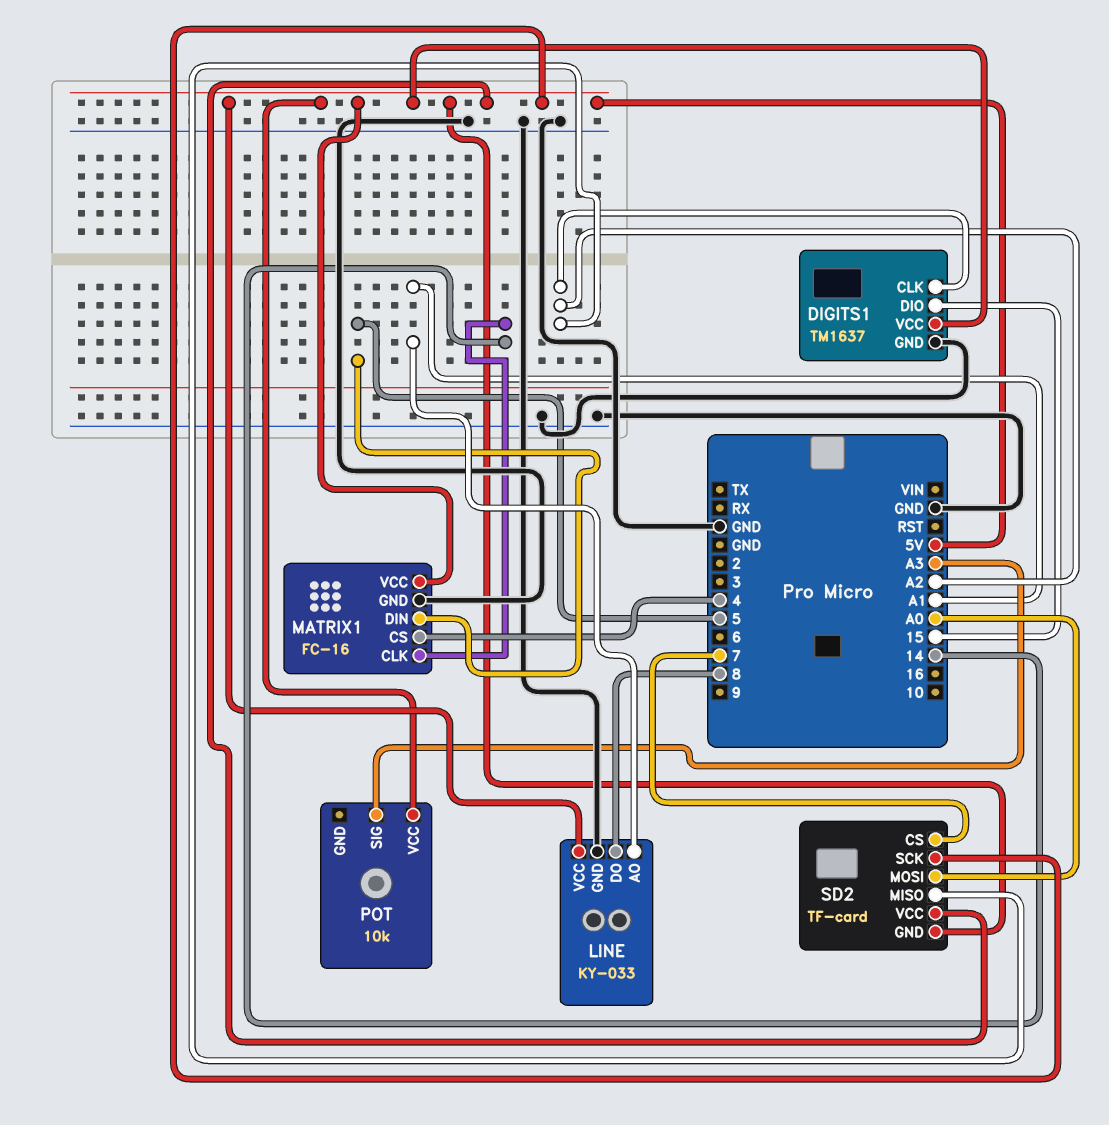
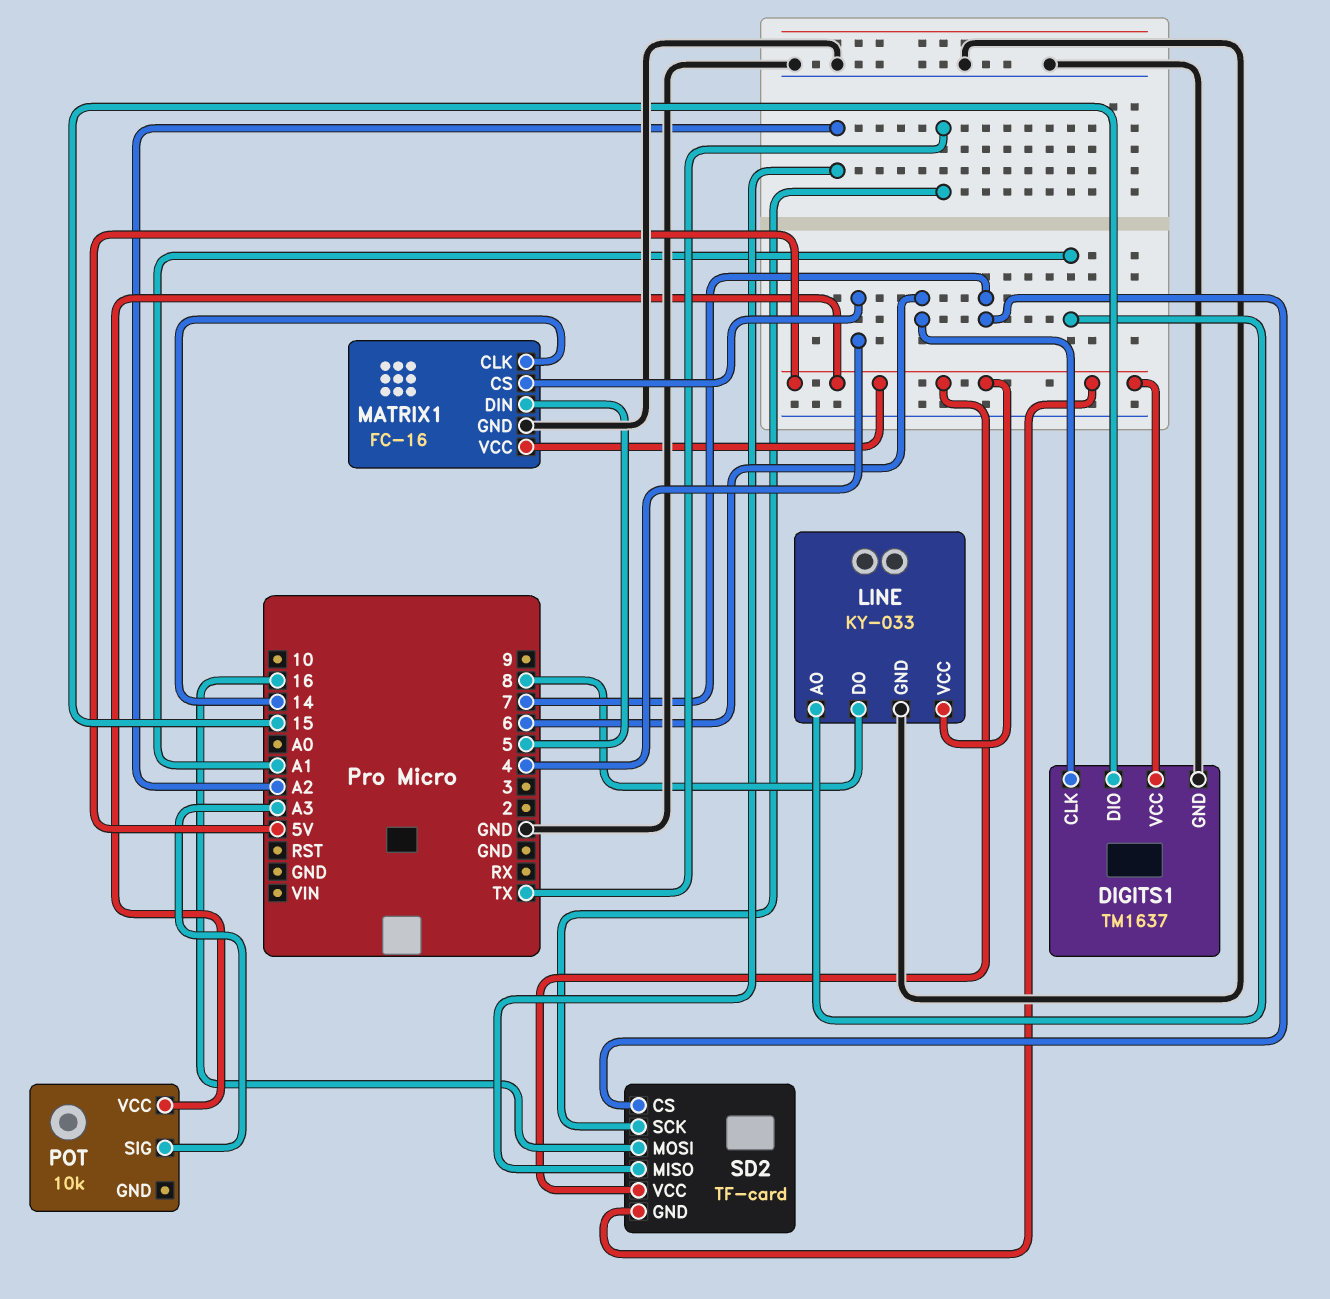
DIGITS1 pin CLK: A2 -> 6
SD2 pin MOSI: A0 -> 16
SD2 pin SCK: 5V -> TX

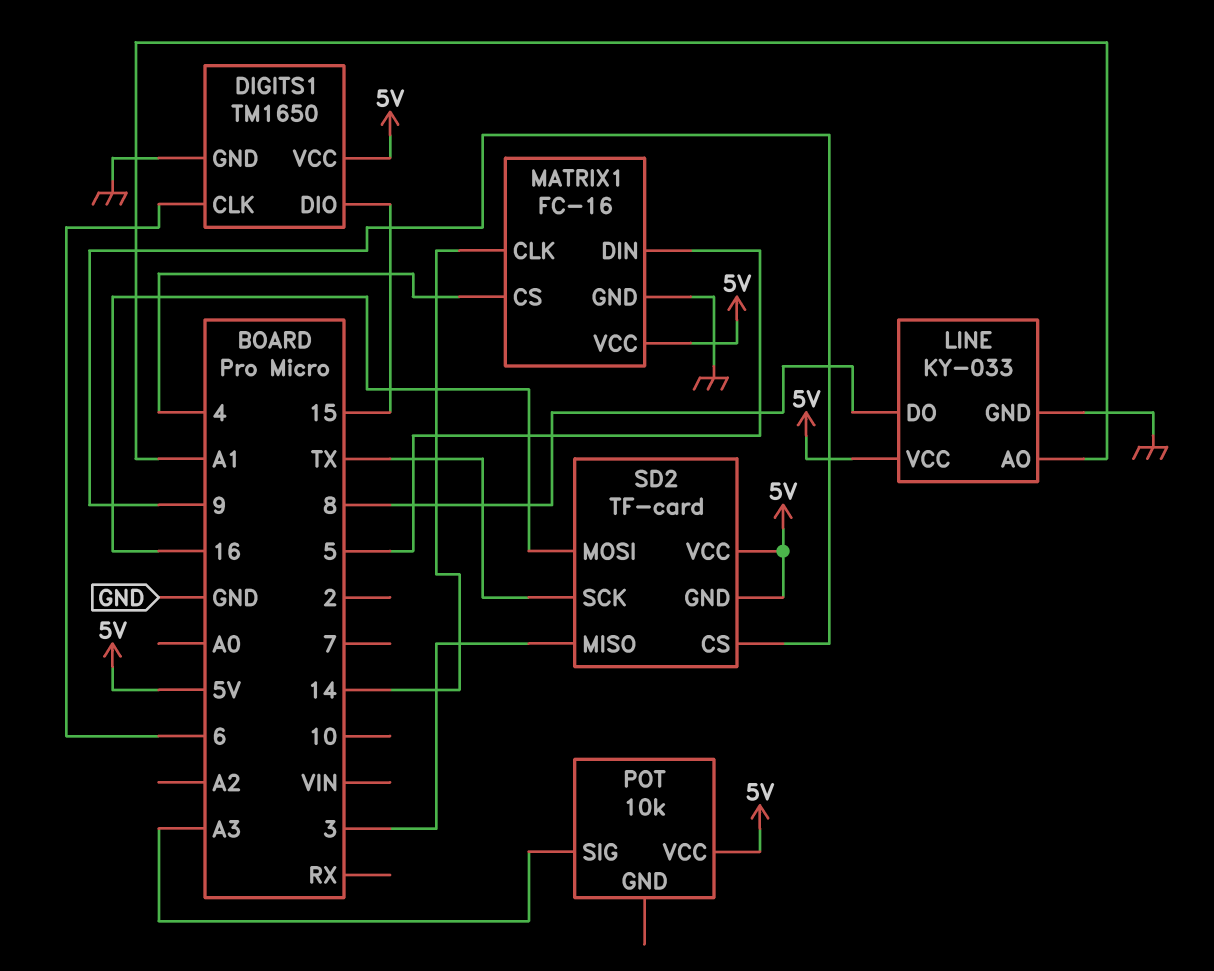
DIGITS1: TM1637 -> TM1650
SD2 pin CS: 7 -> 9
SD2 pin MISO: A2 -> 3

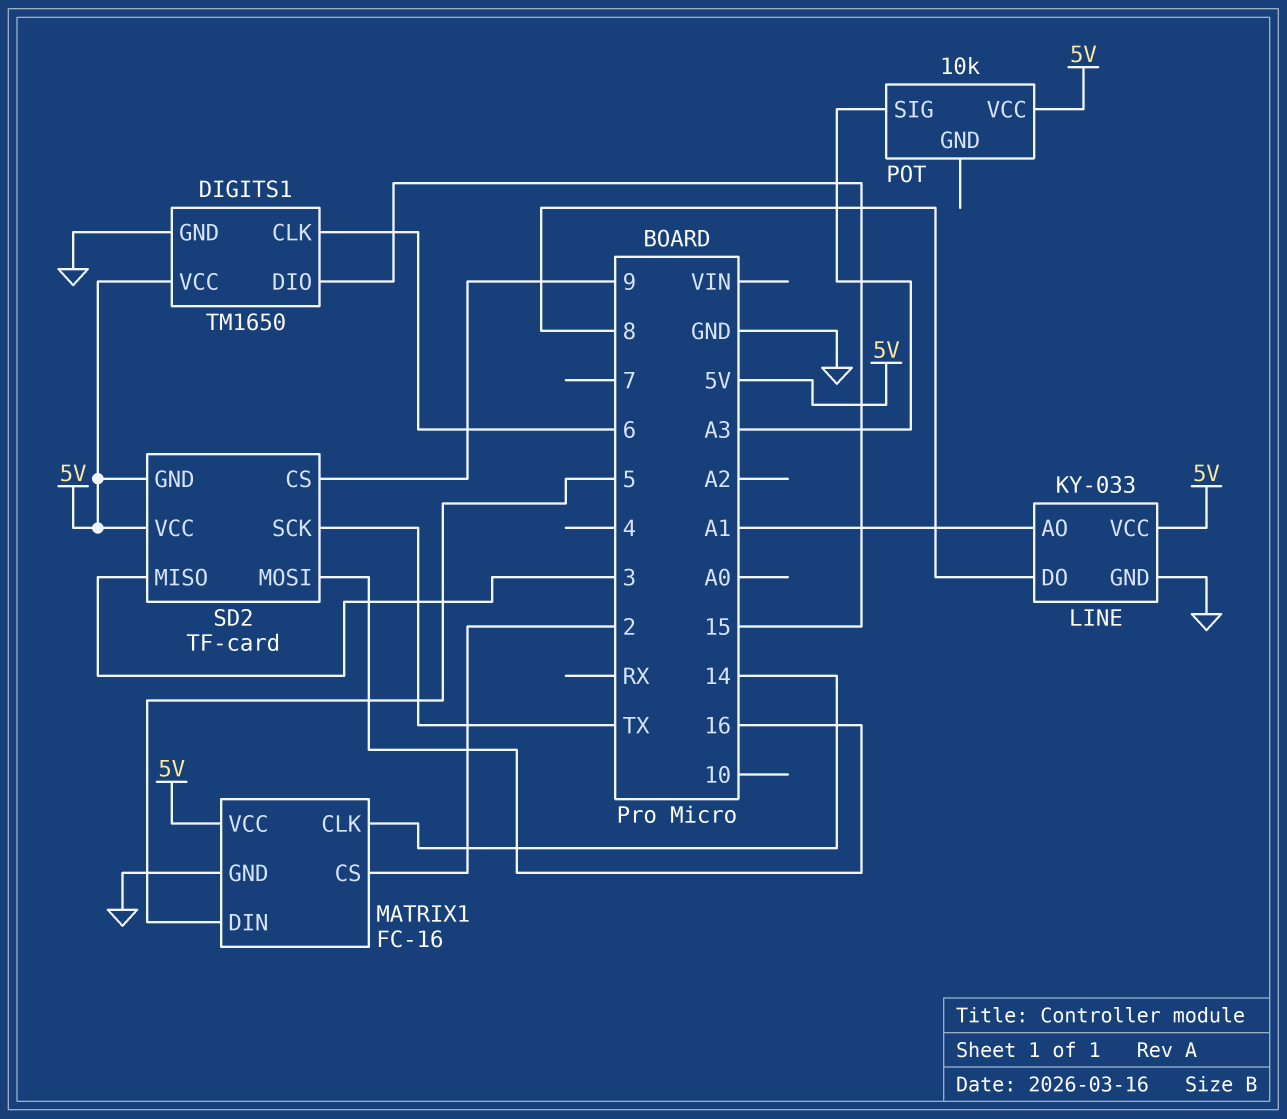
MATRIX1 pin CS: 4 -> 2

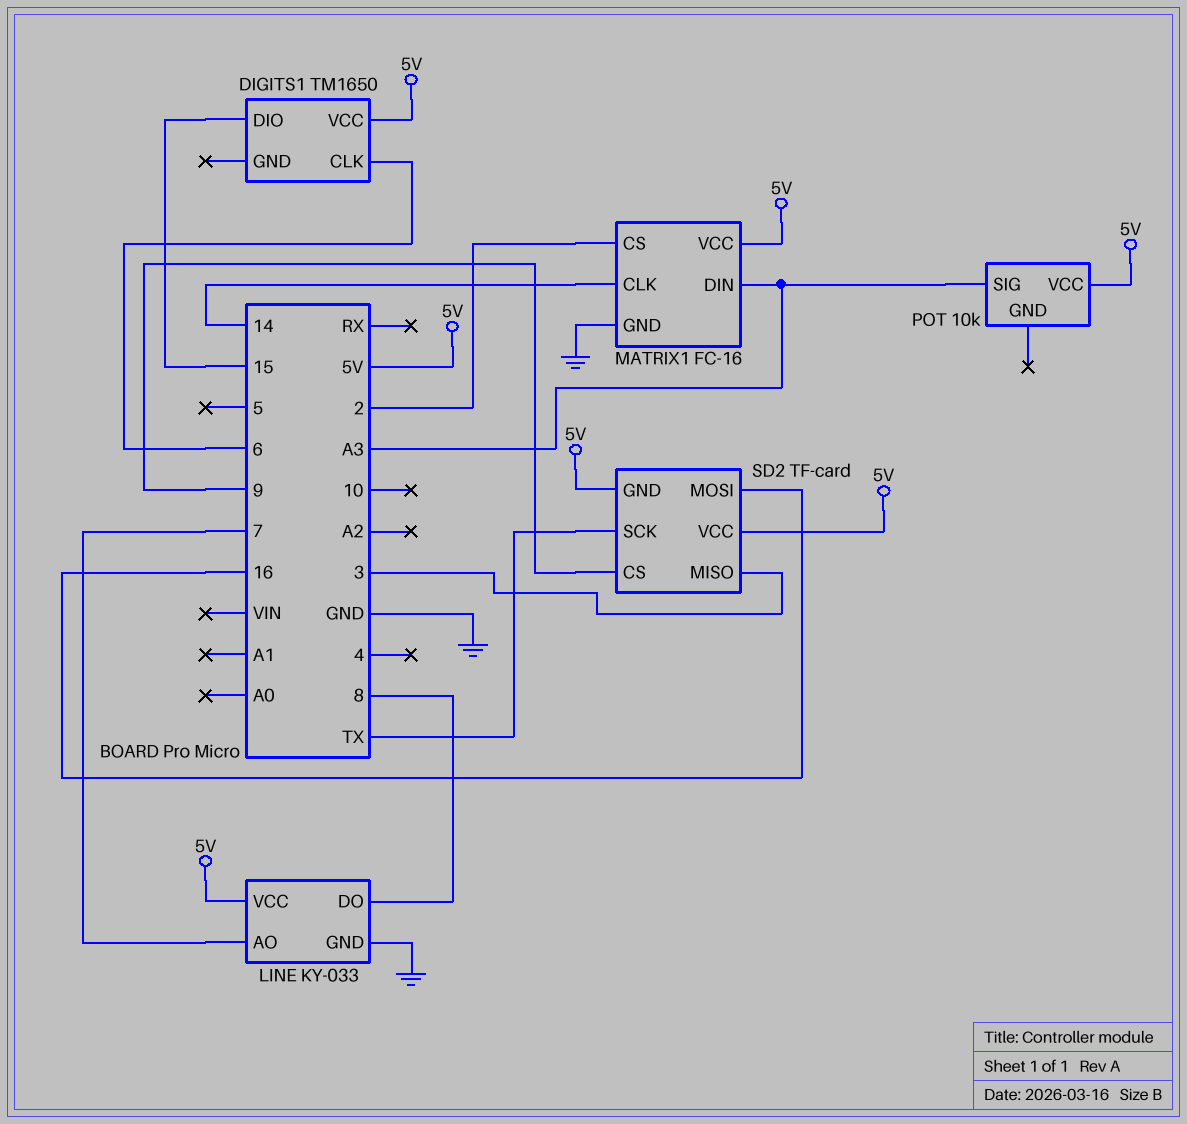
DIGITS1 pin GND: GND -> none
LINE pin AO: A1 -> 7
MATRIX1 pin DIN: 5 -> A3

